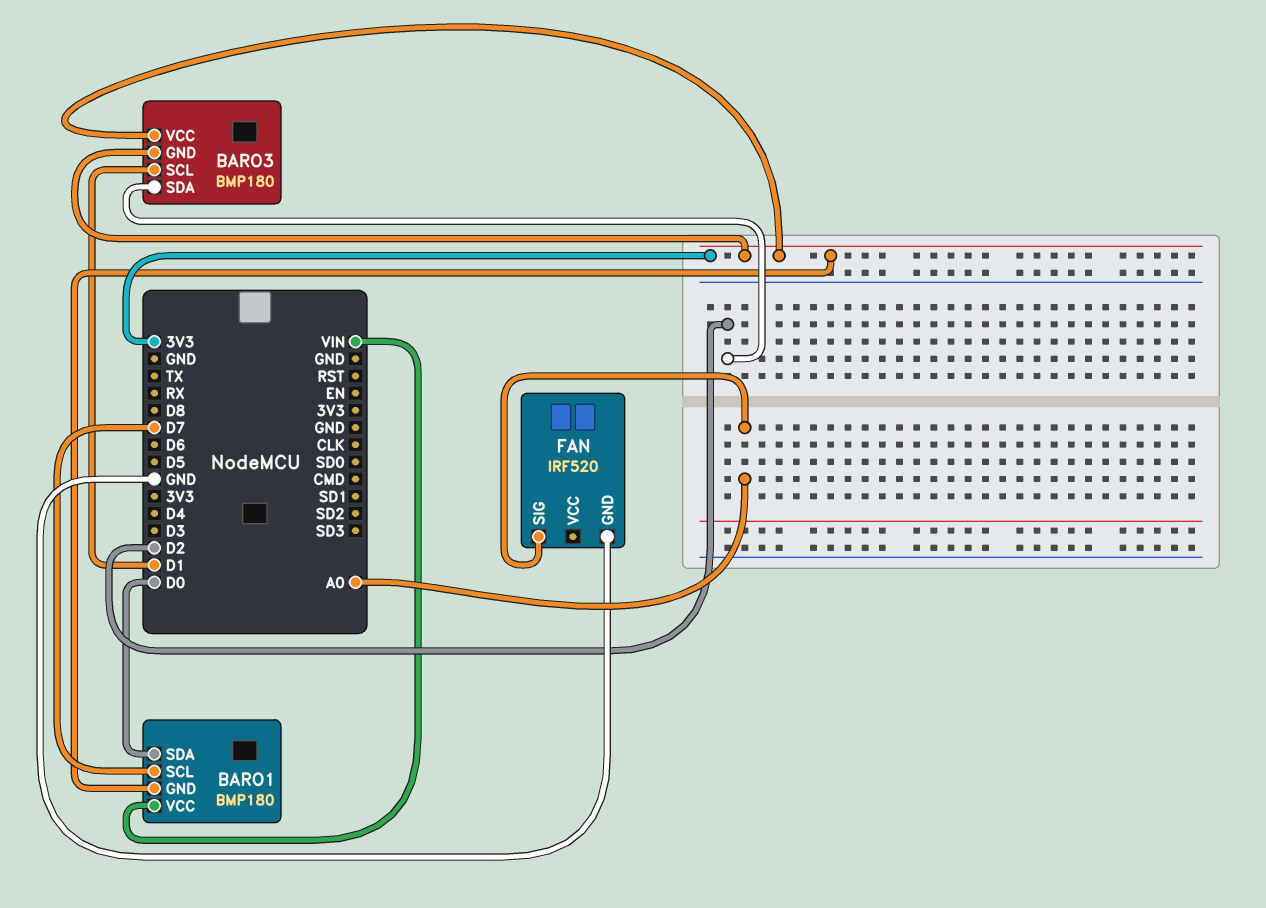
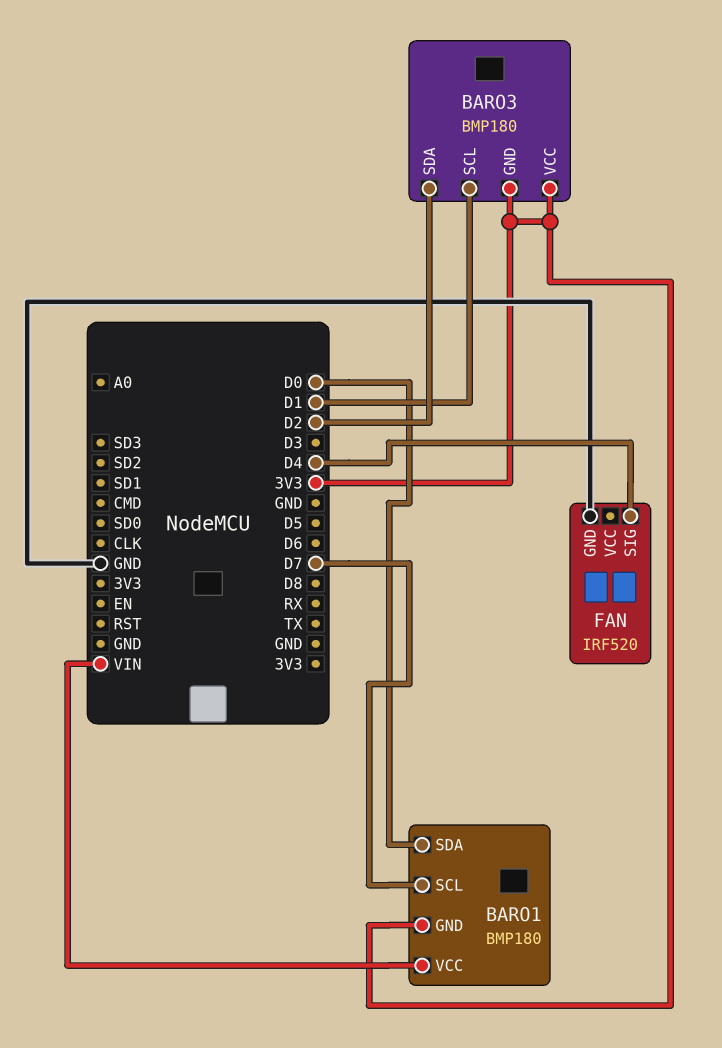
FAN pin SIG: A0 -> D4

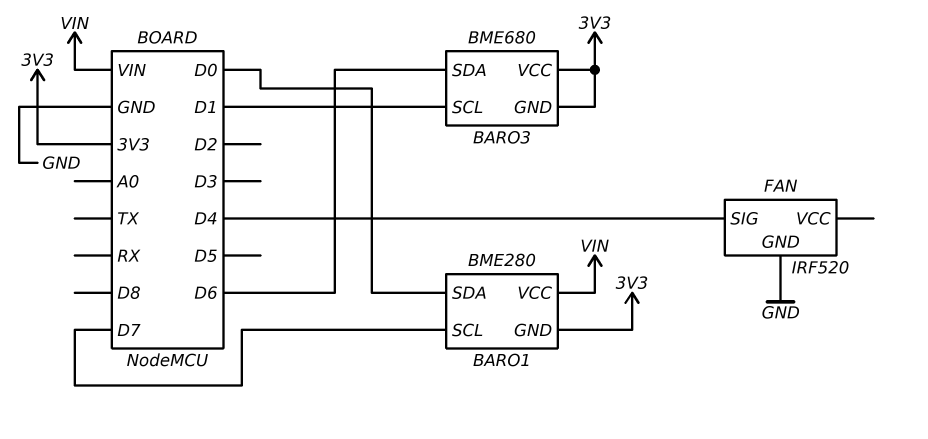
BARO1: BMP180 -> BME280
BARO3: BMP180 -> BME680
BARO3 pin SDA: D2 -> D6

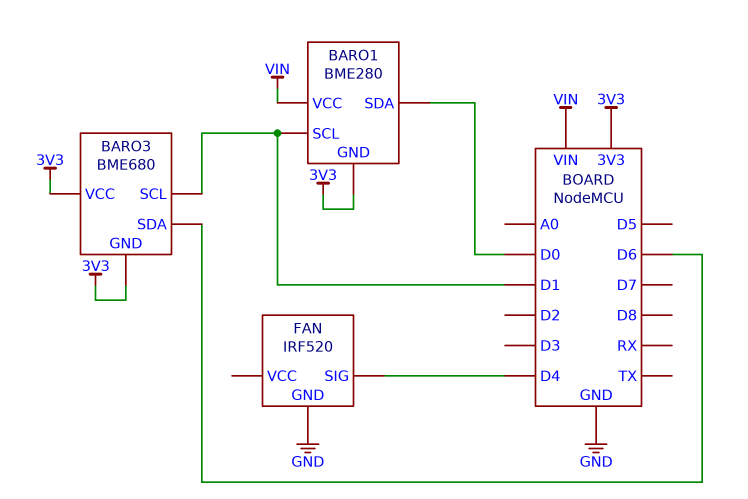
BARO1 pin SCL: D7 -> D1

